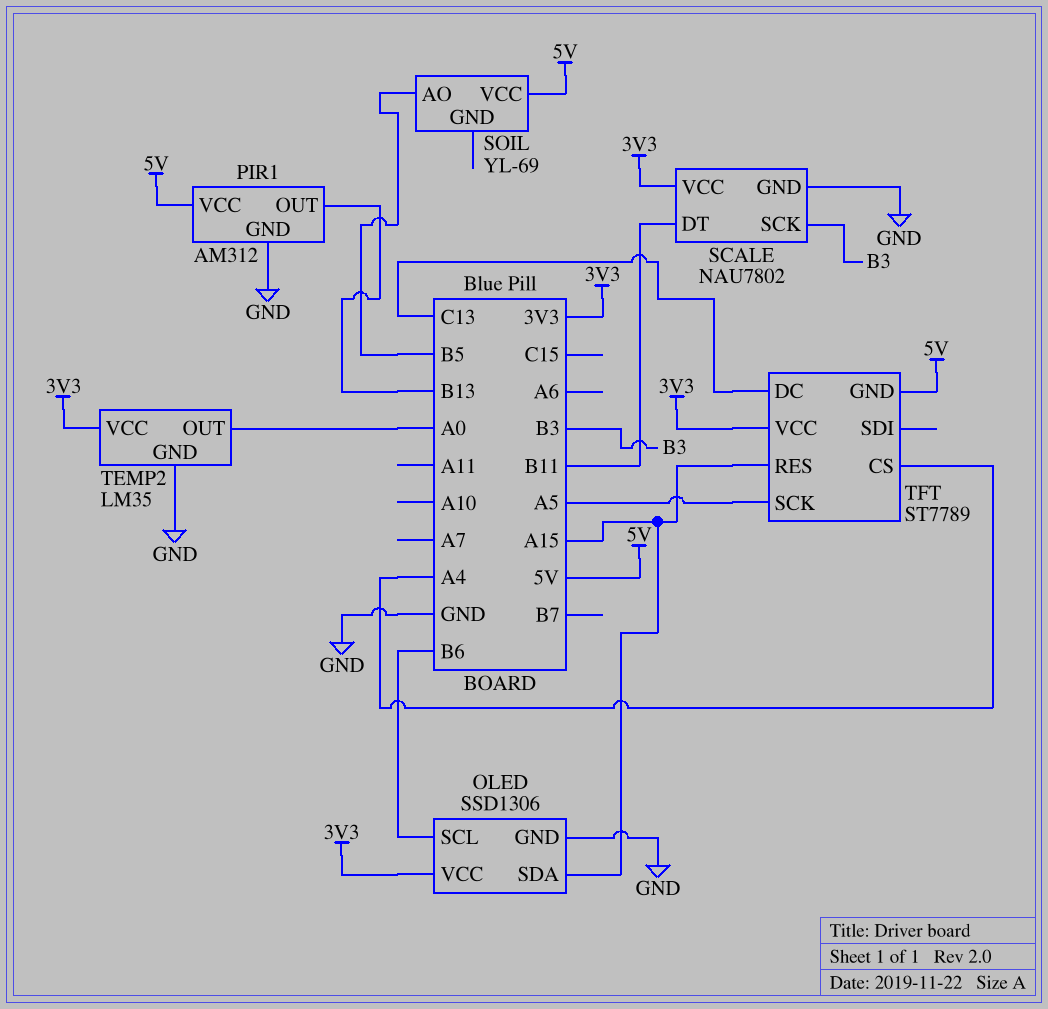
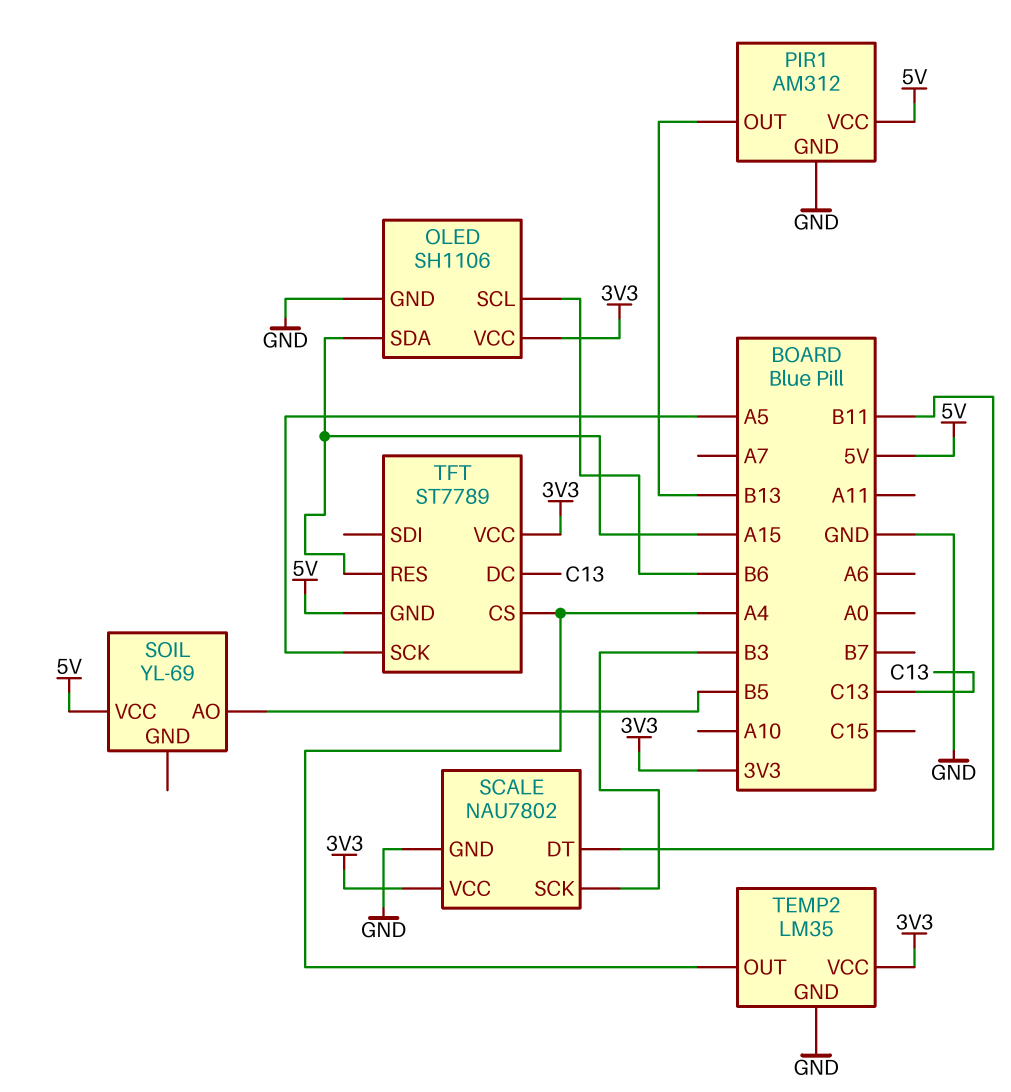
OLED: SSD1306 -> SH1106
TEMP2 pin OUT: A0 -> A4

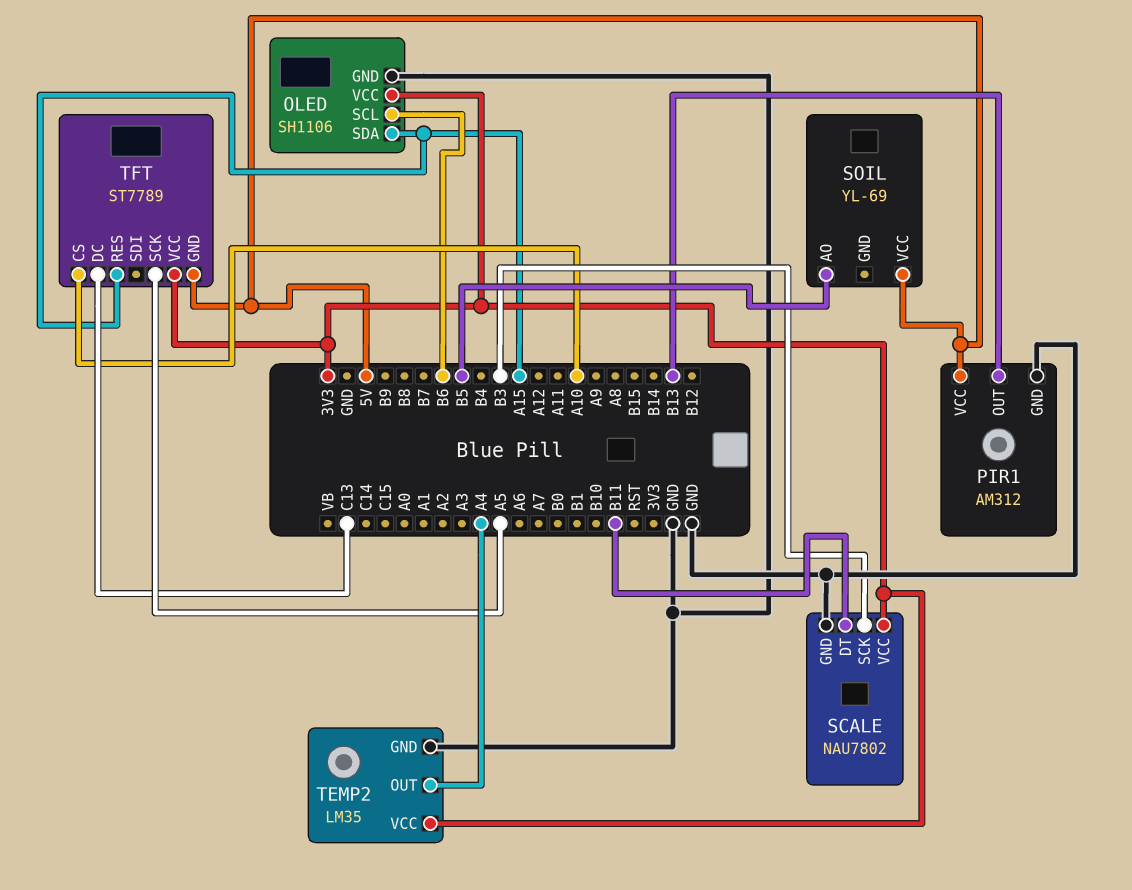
TFT pin CS: A4 -> A10

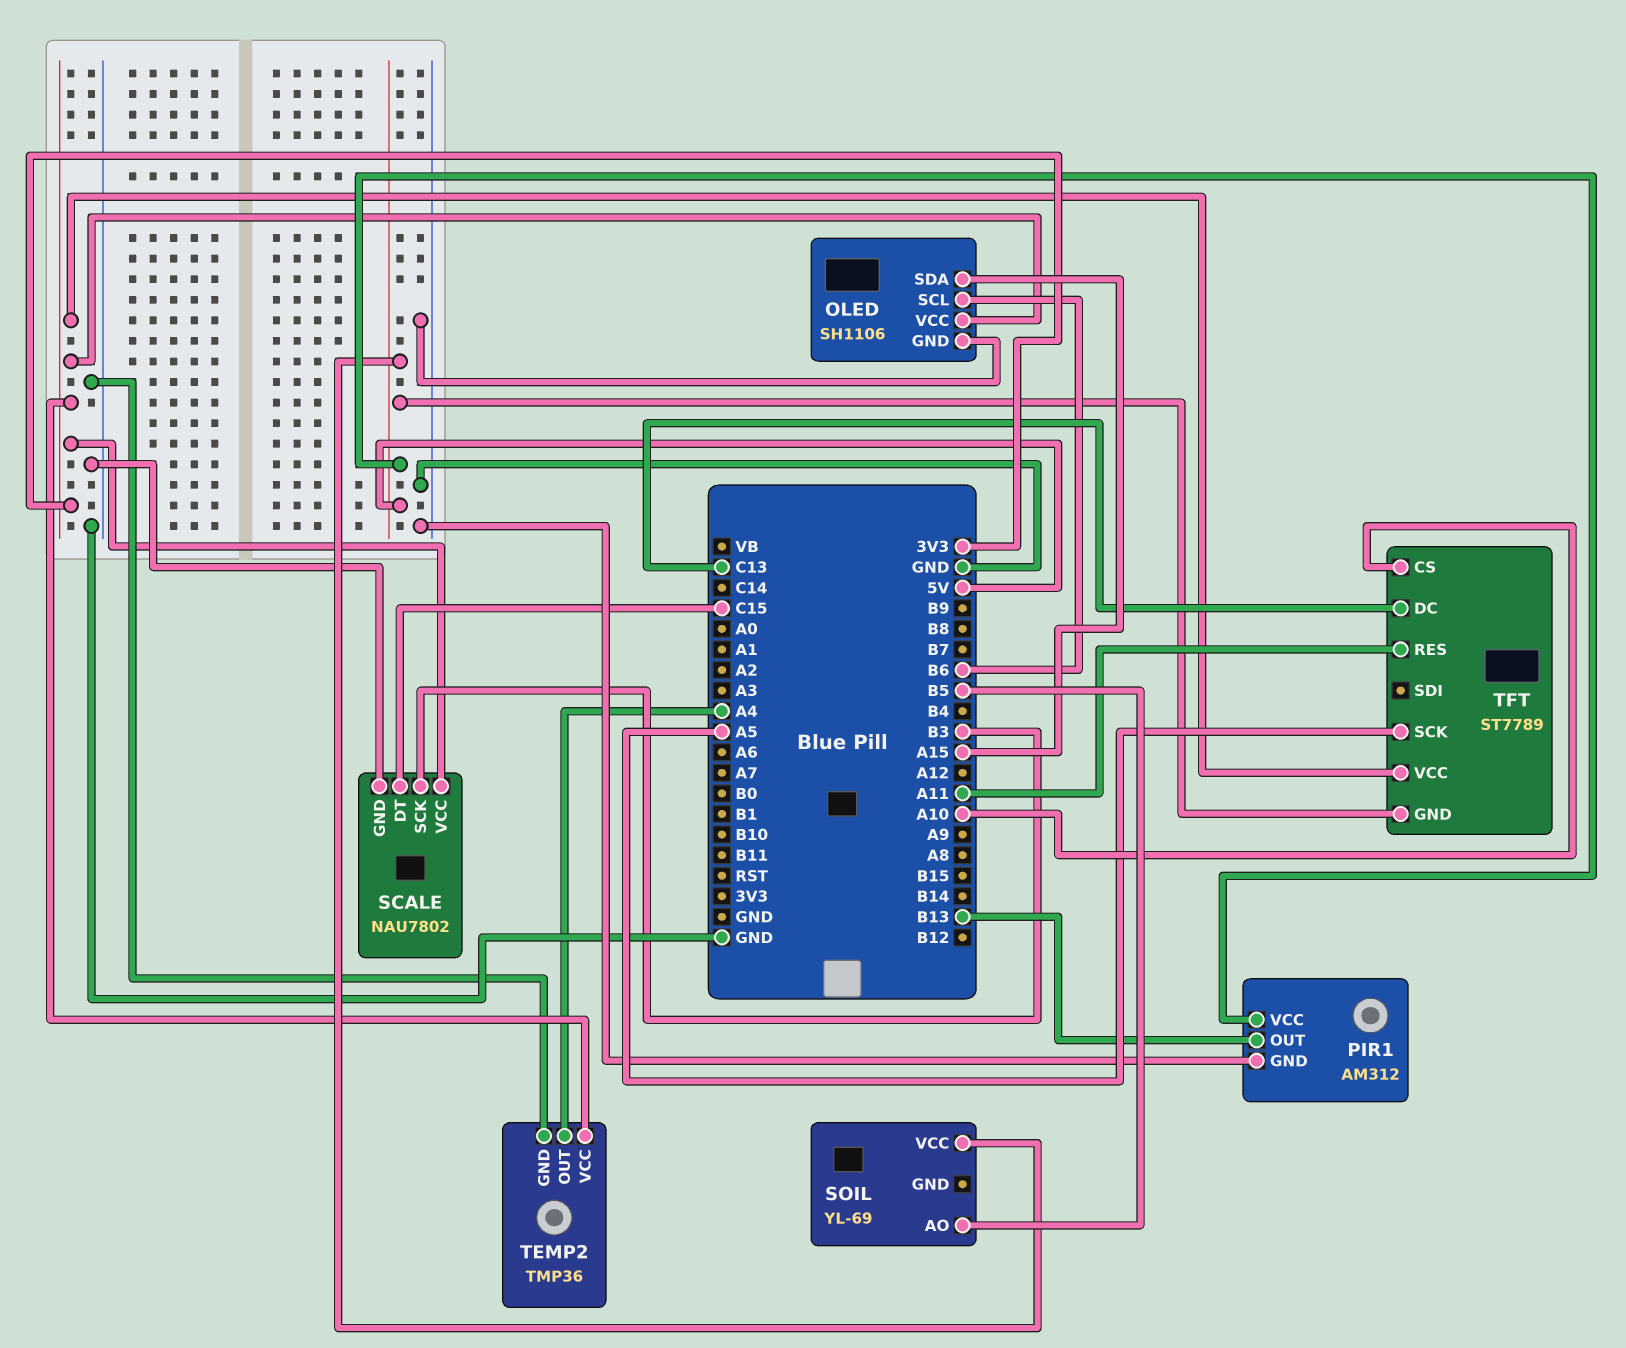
SCALE pin DT: B11 -> C15
TEMP2: LM35 -> TMP36
TFT pin RES: A15 -> A11

